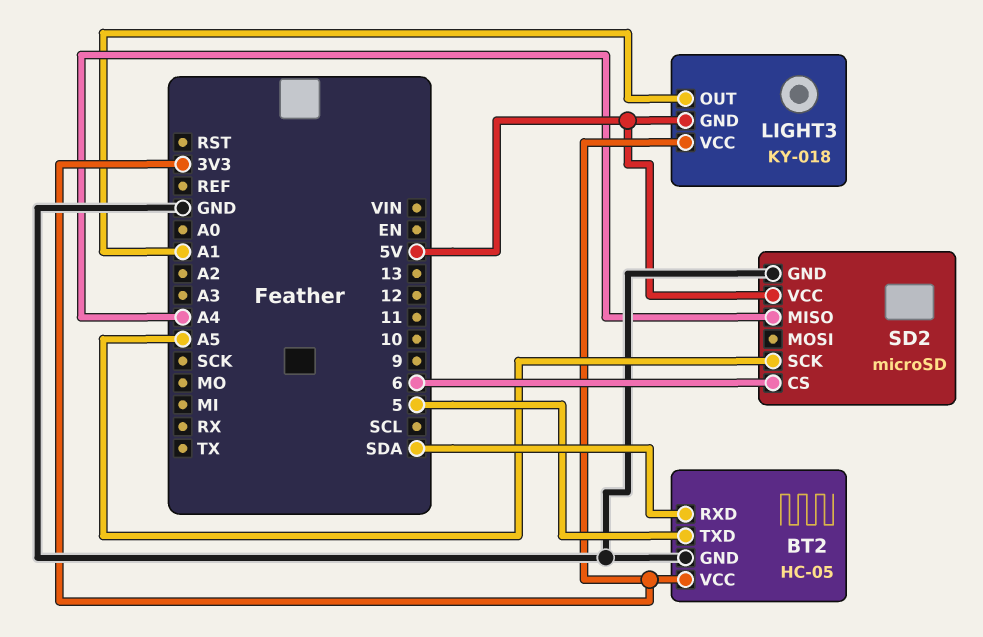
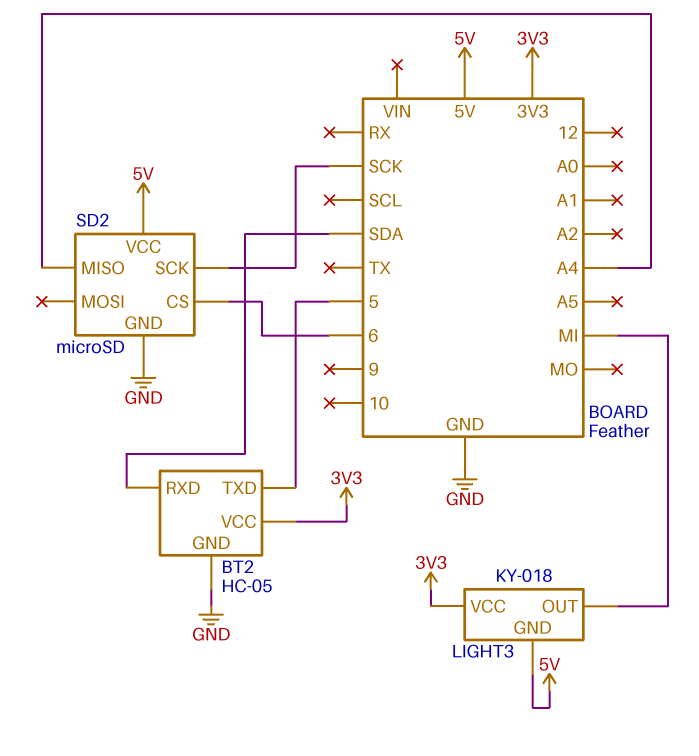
LIGHT3 pin OUT: A1 -> MI
SD2 pin SCK: A5 -> SCK

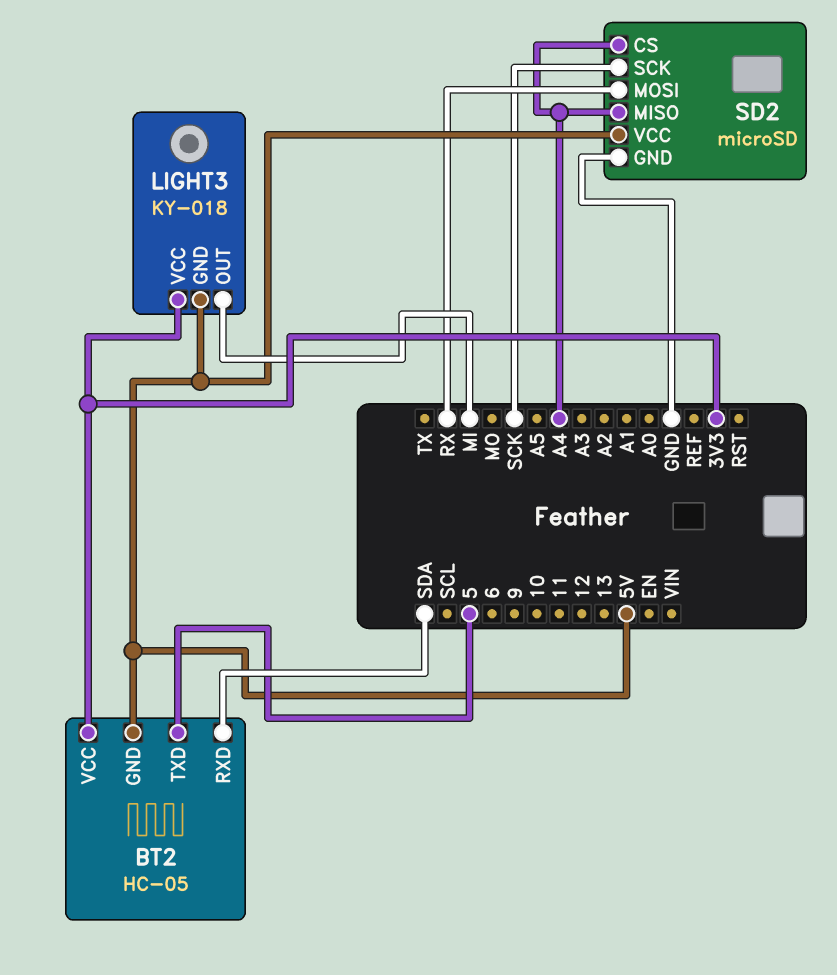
BT2 pin GND: GND -> 5V
SD2 pin CS: 6 -> A4
SD2 pin MOSI: none -> RX

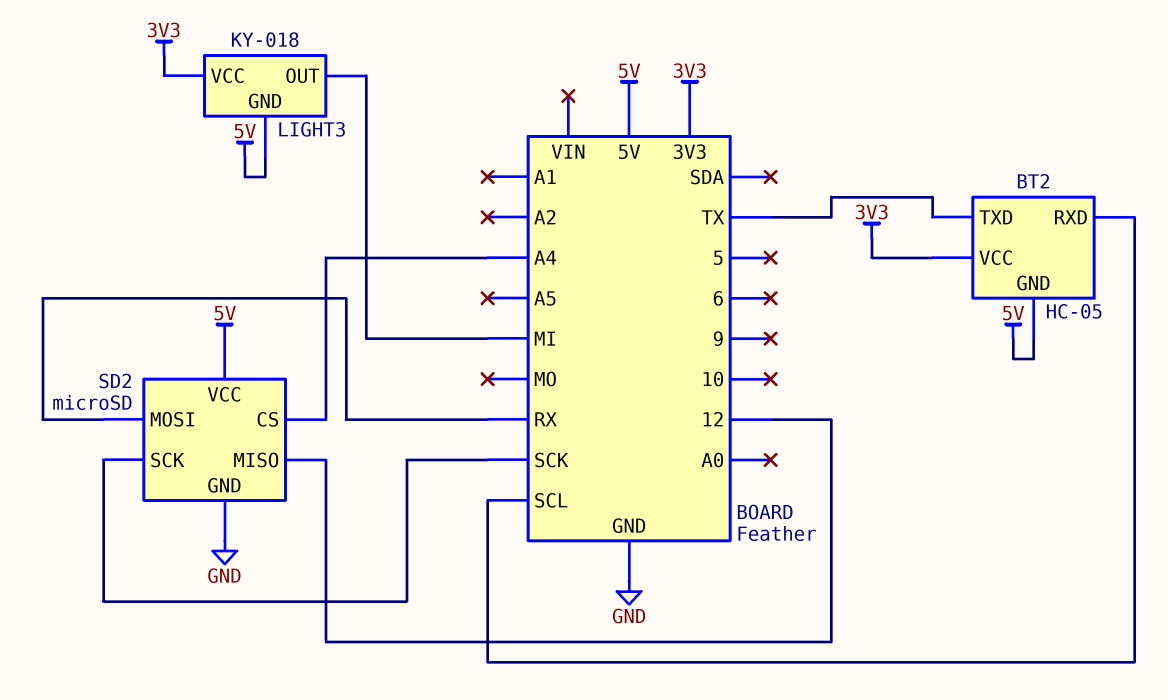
BT2 pin RXD: SDA -> SCL
BT2 pin TXD: 5 -> TX
SD2 pin MISO: A4 -> 12

